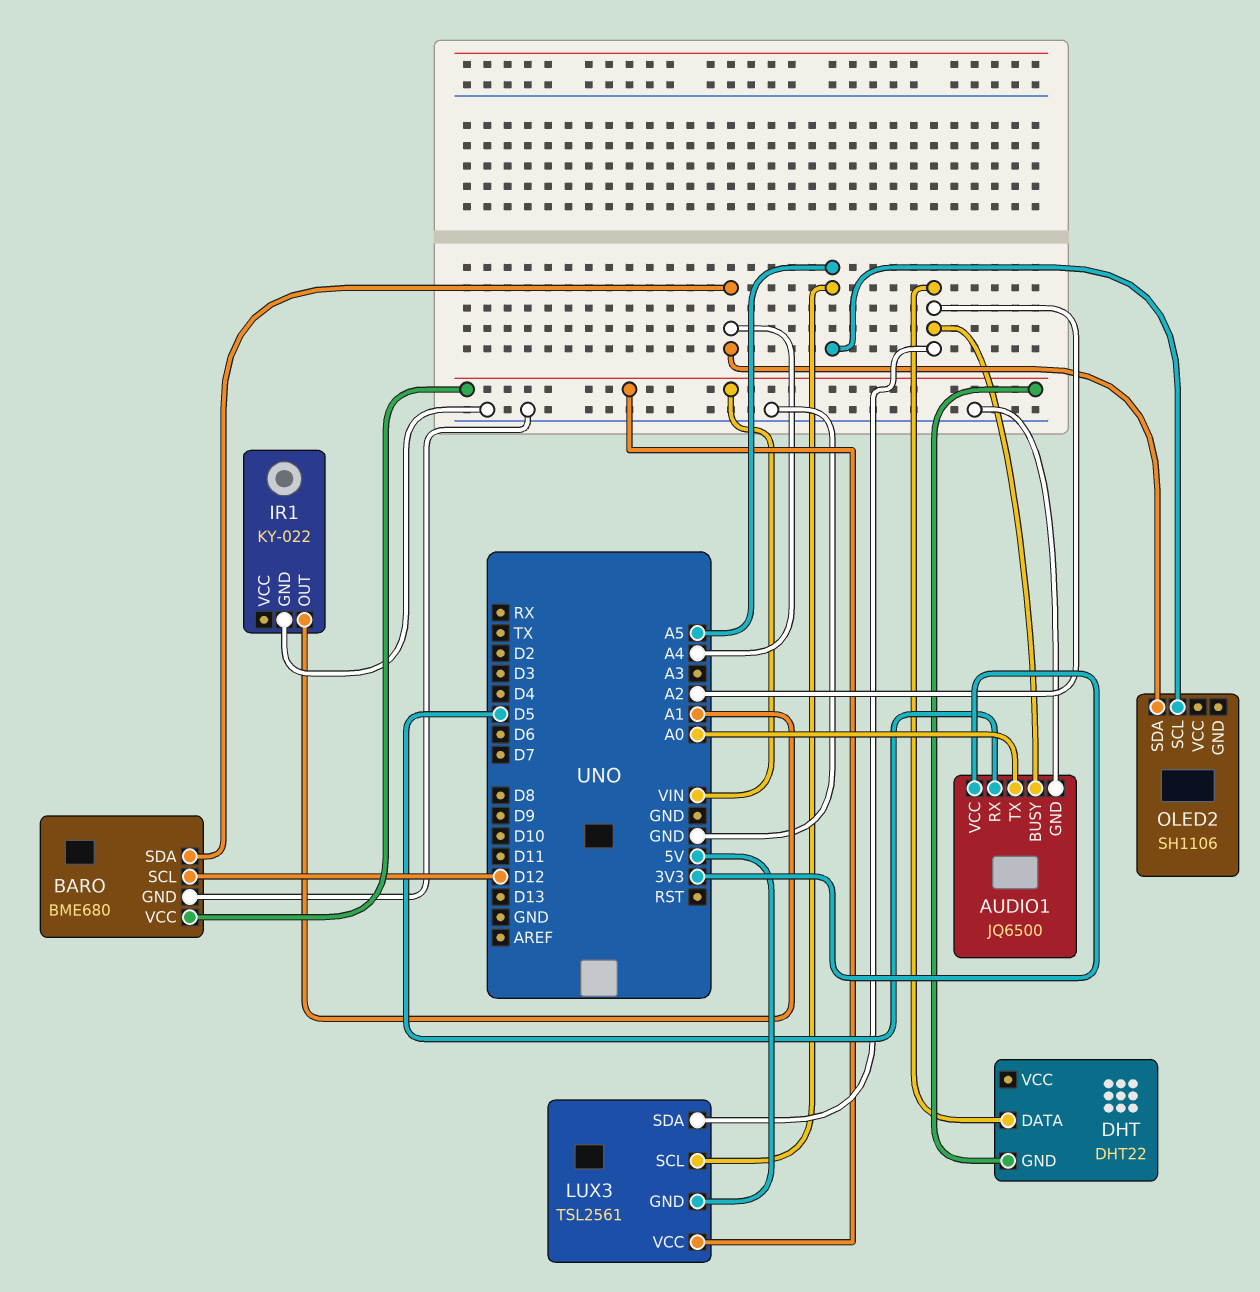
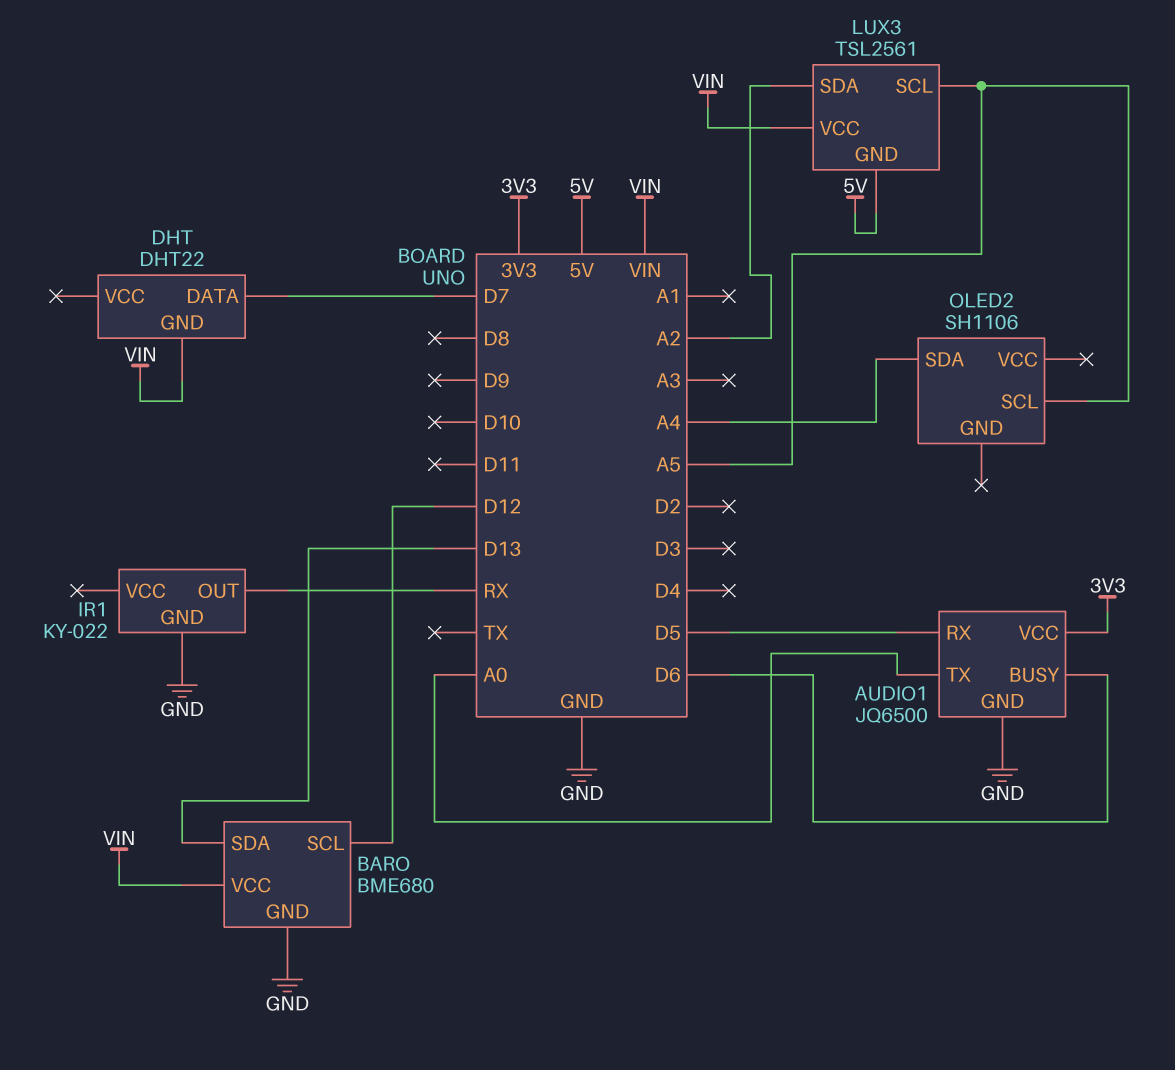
AUDIO1 pin BUSY: A2 -> D6
BARO pin SDA: A4 -> D13
DHT pin DATA: A2 -> D7
IR1 pin OUT: A1 -> RX

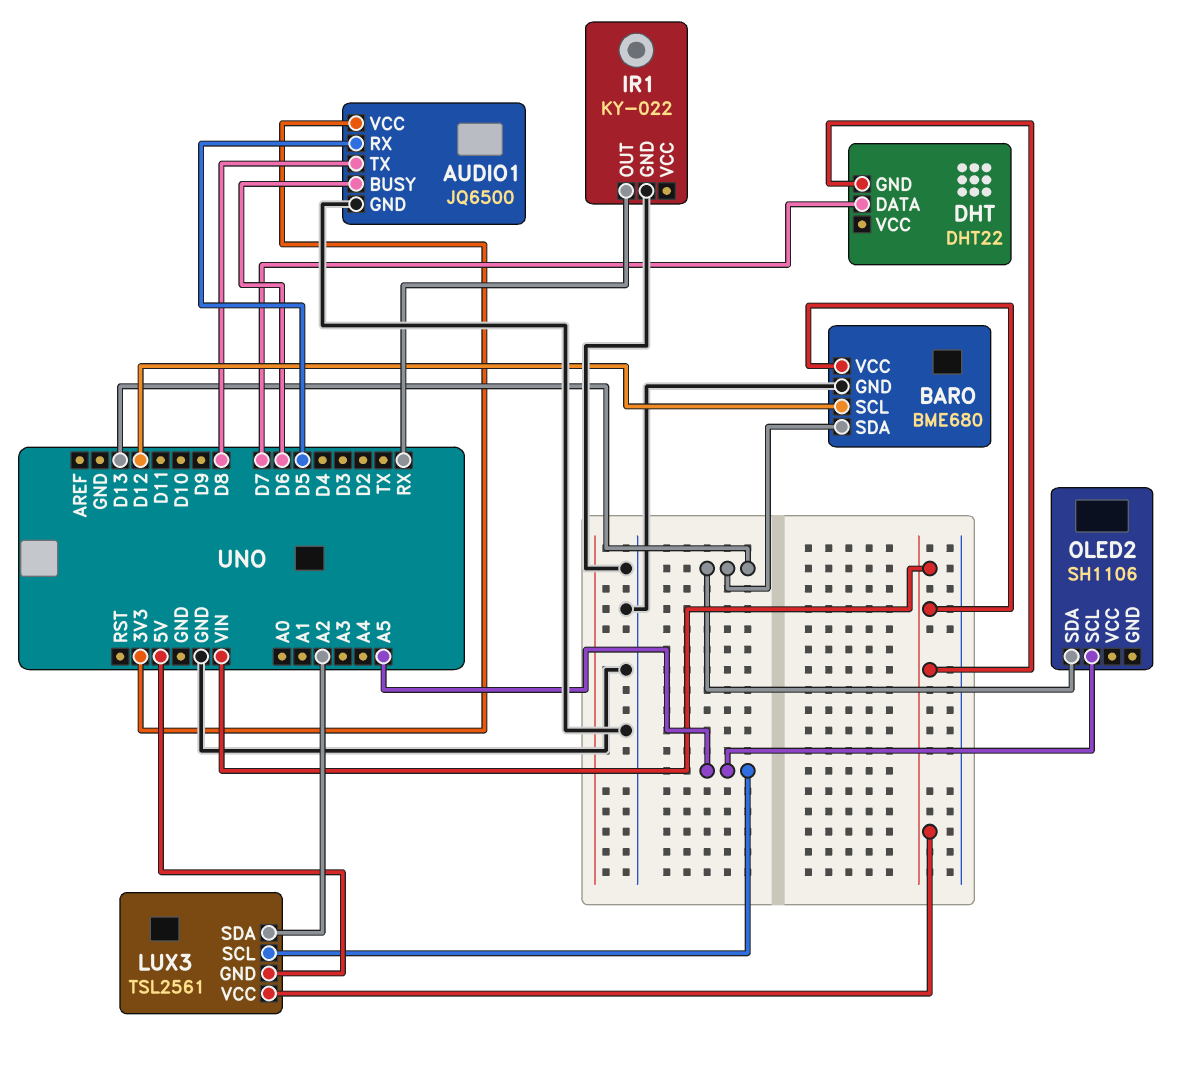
AUDIO1 pin TX: A0 -> D8
OLED2 pin SDA: A4 -> D13

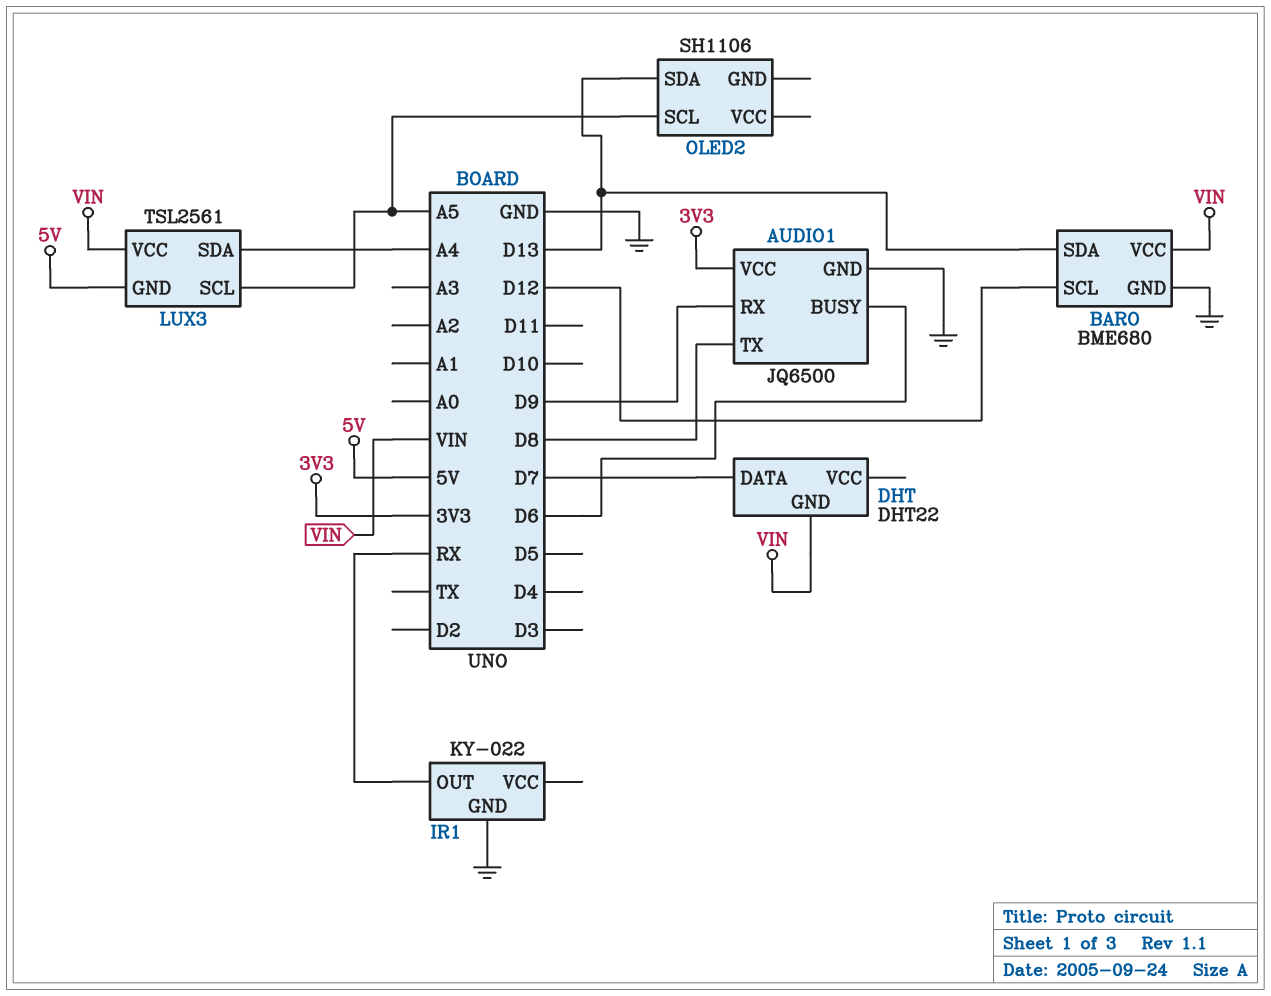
AUDIO1 pin RX: D5 -> D9
LUX3 pin SDA: A2 -> A4

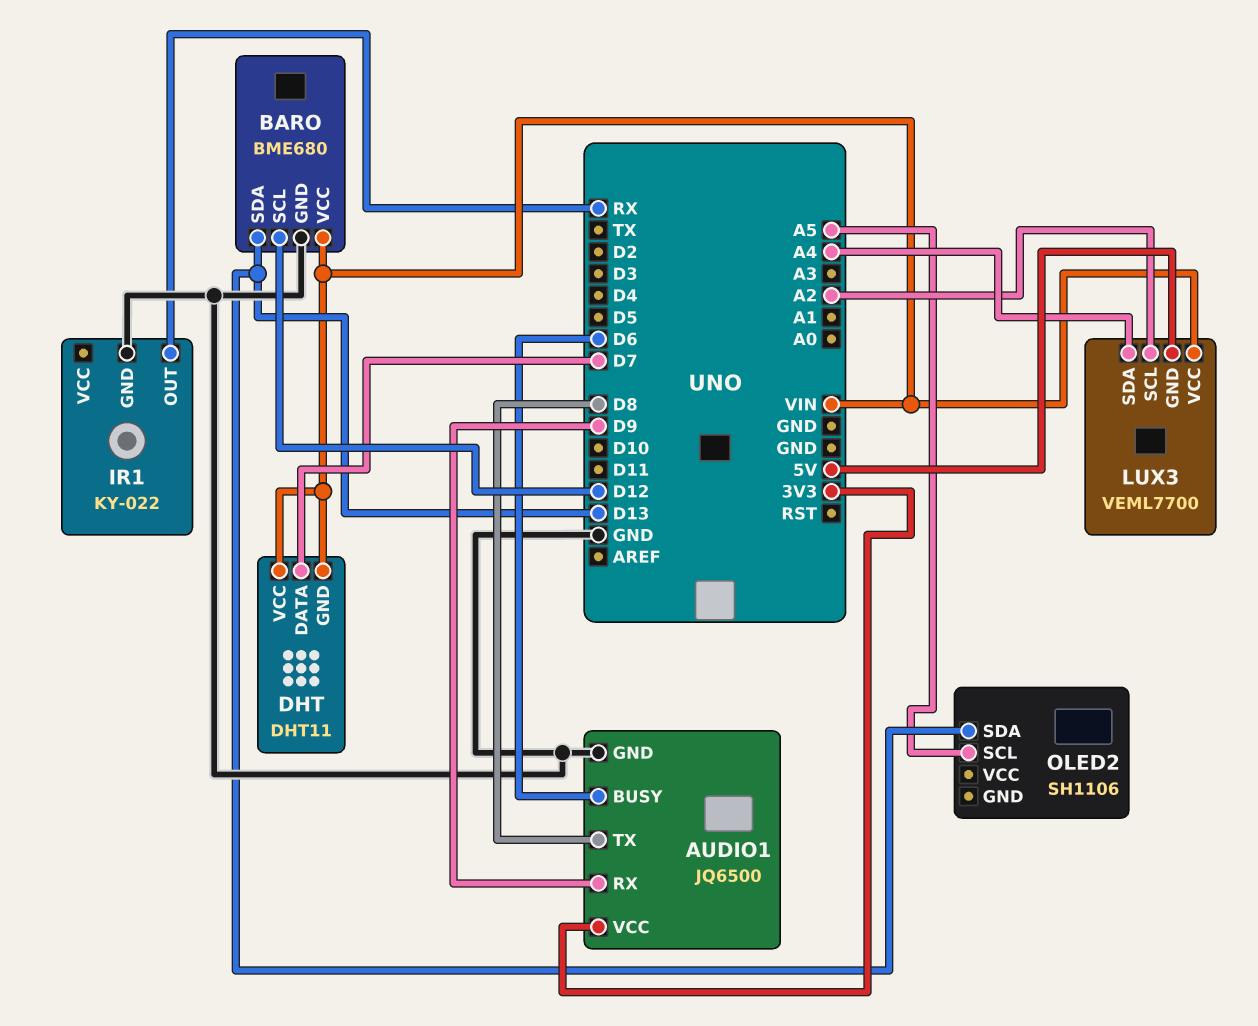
DHT: DHT22 -> DHT11
DHT pin VCC: none -> VIN
LUX3: TSL2561 -> VEML7700
LUX3 pin SCL: A5 -> A2

